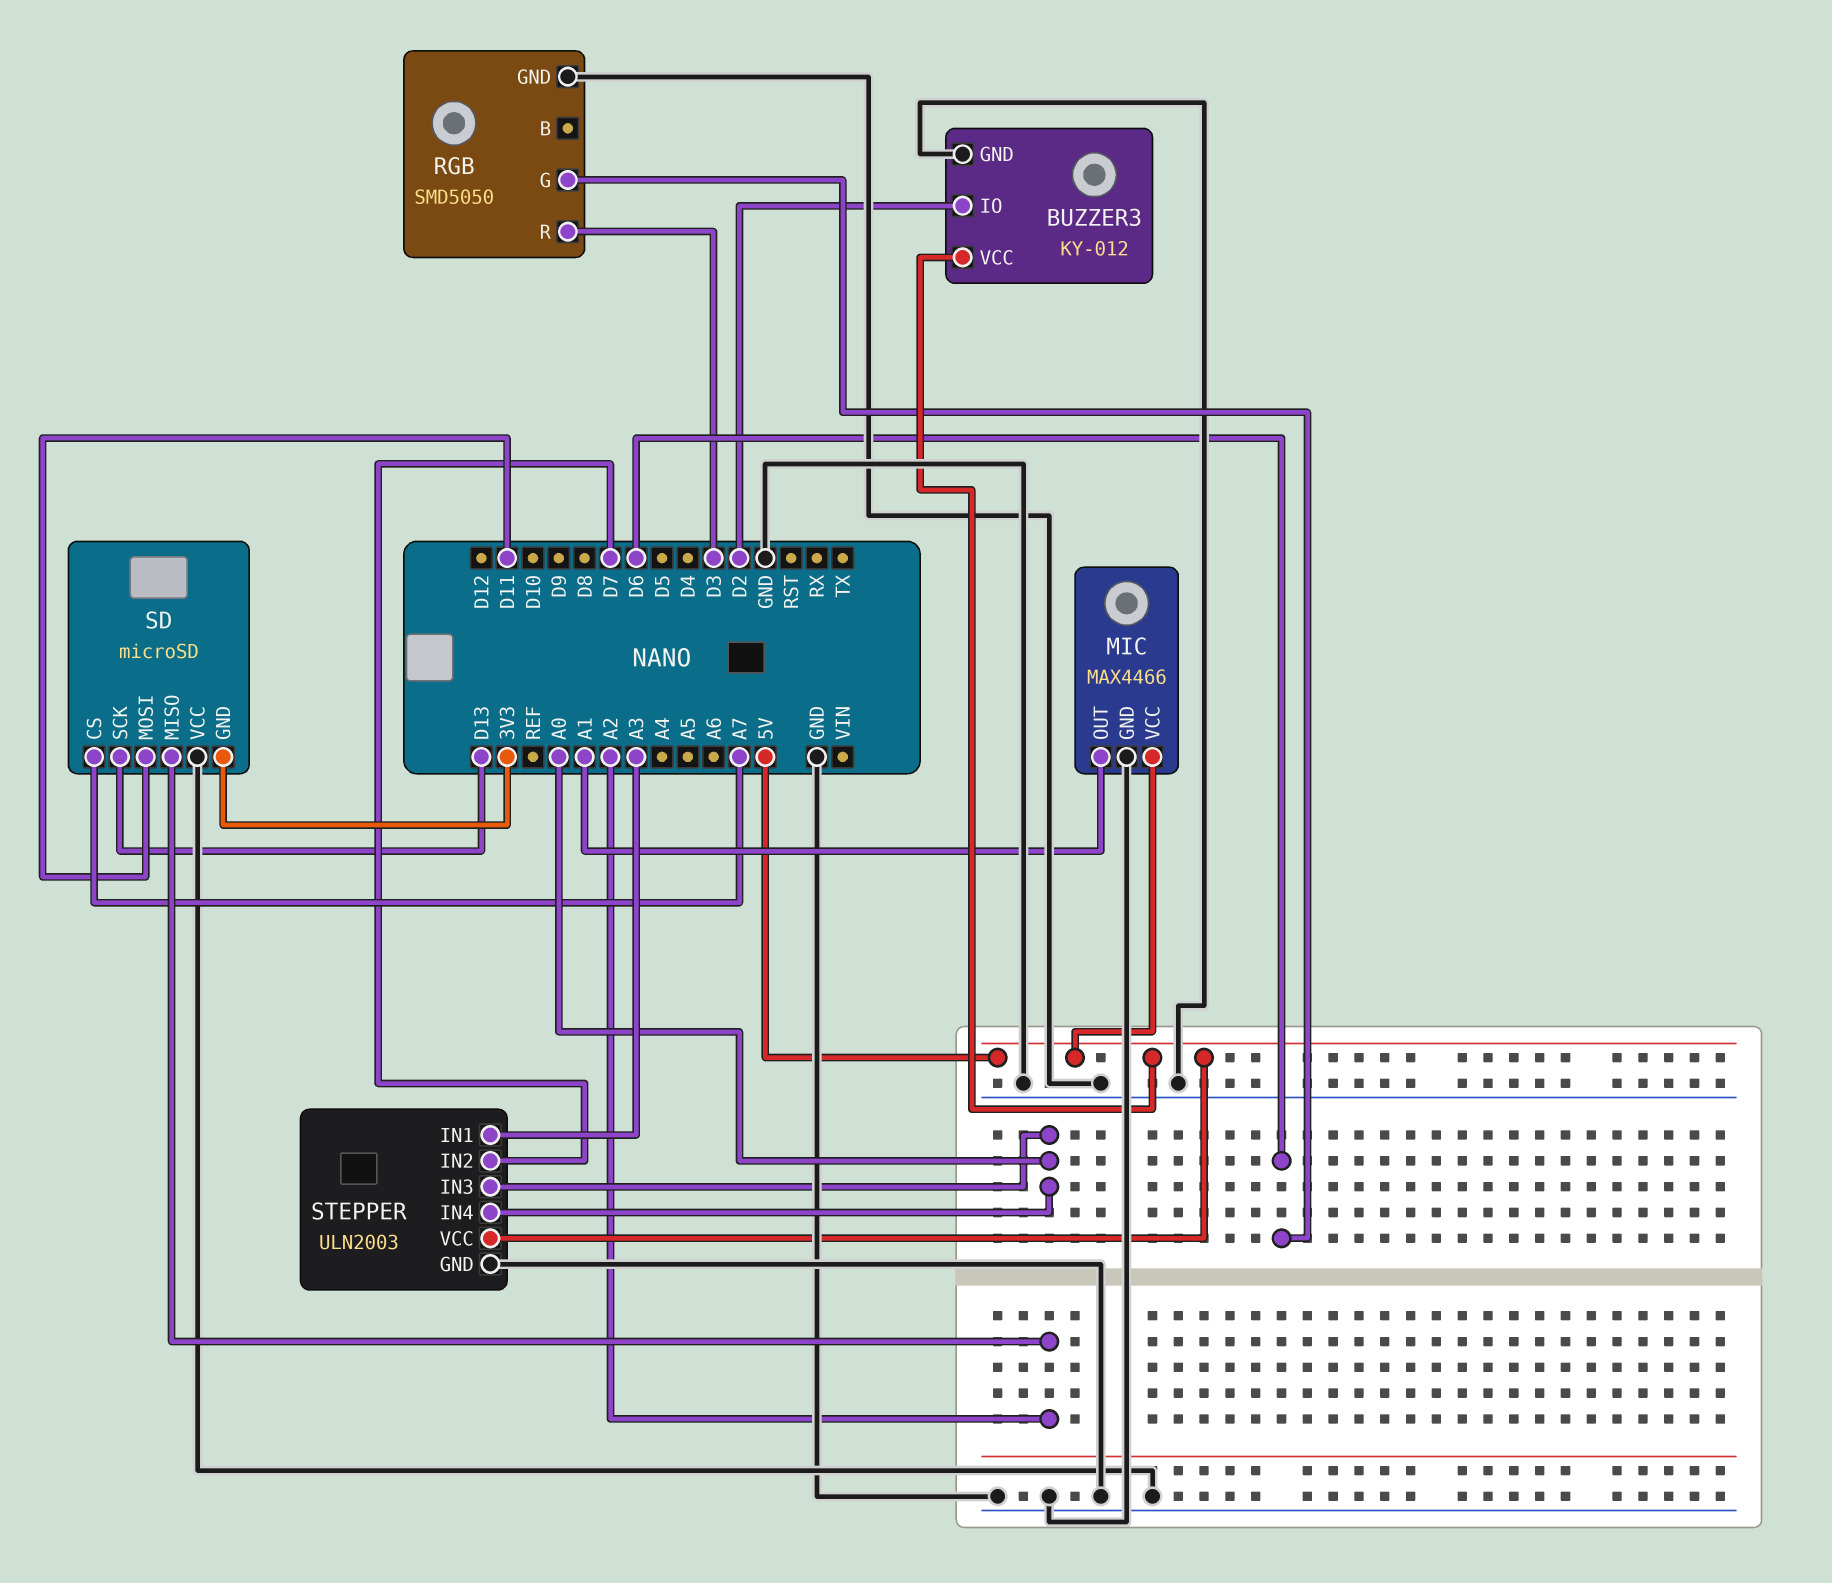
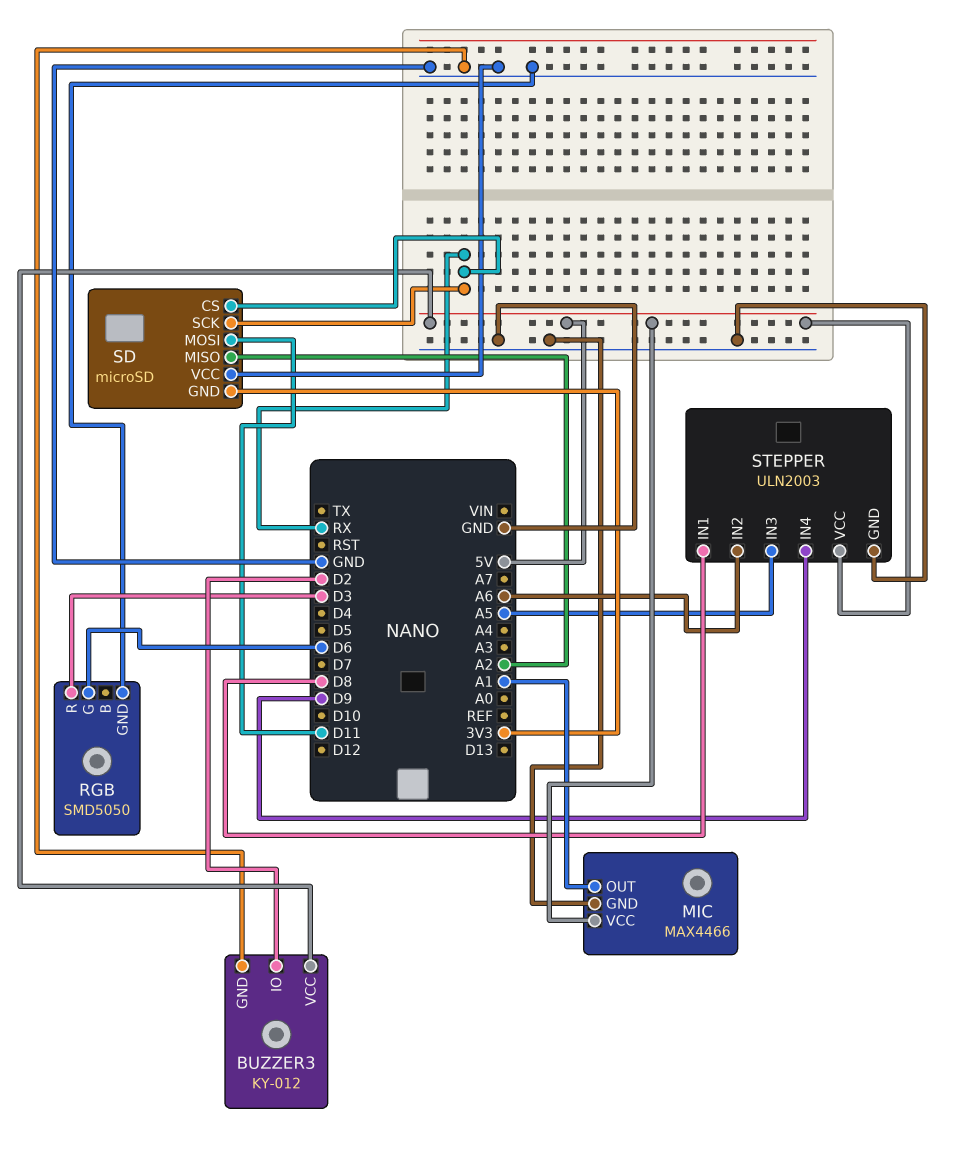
SD pin CS: A7 -> RX
SD pin SCK: D13 -> RX
STEPPER pin IN1: A3 -> D8
STEPPER pin IN2: D7 -> A6
STEPPER pin IN3: A0 -> A5
STEPPER pin IN4: A0 -> D9

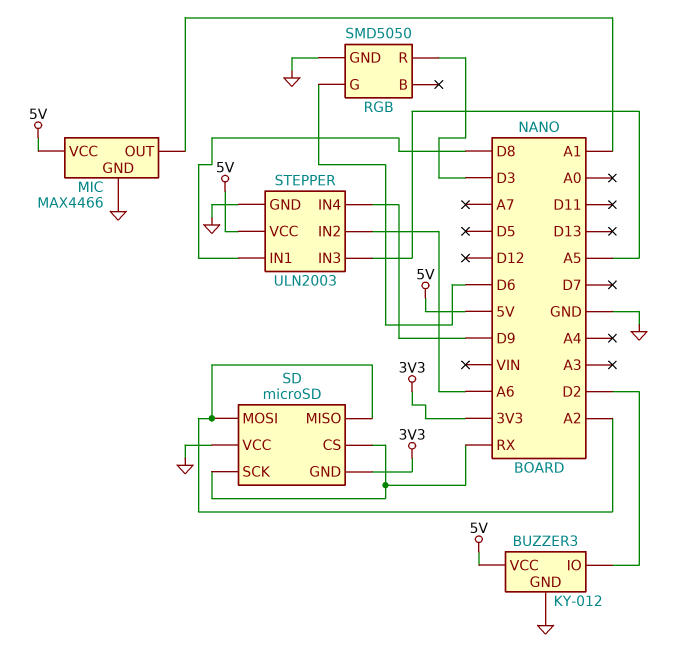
SD pin MOSI: D11 -> A2

